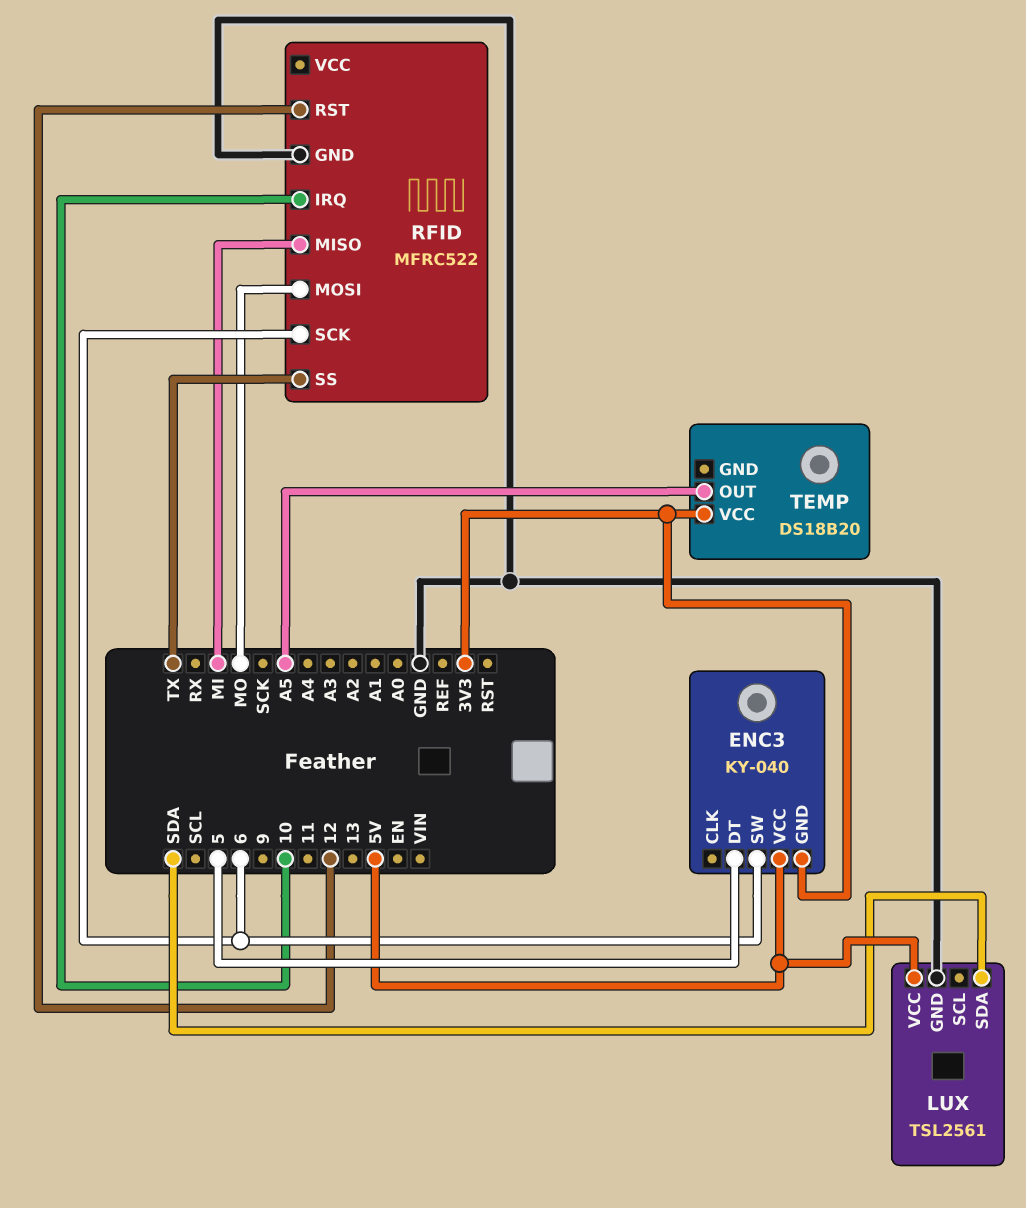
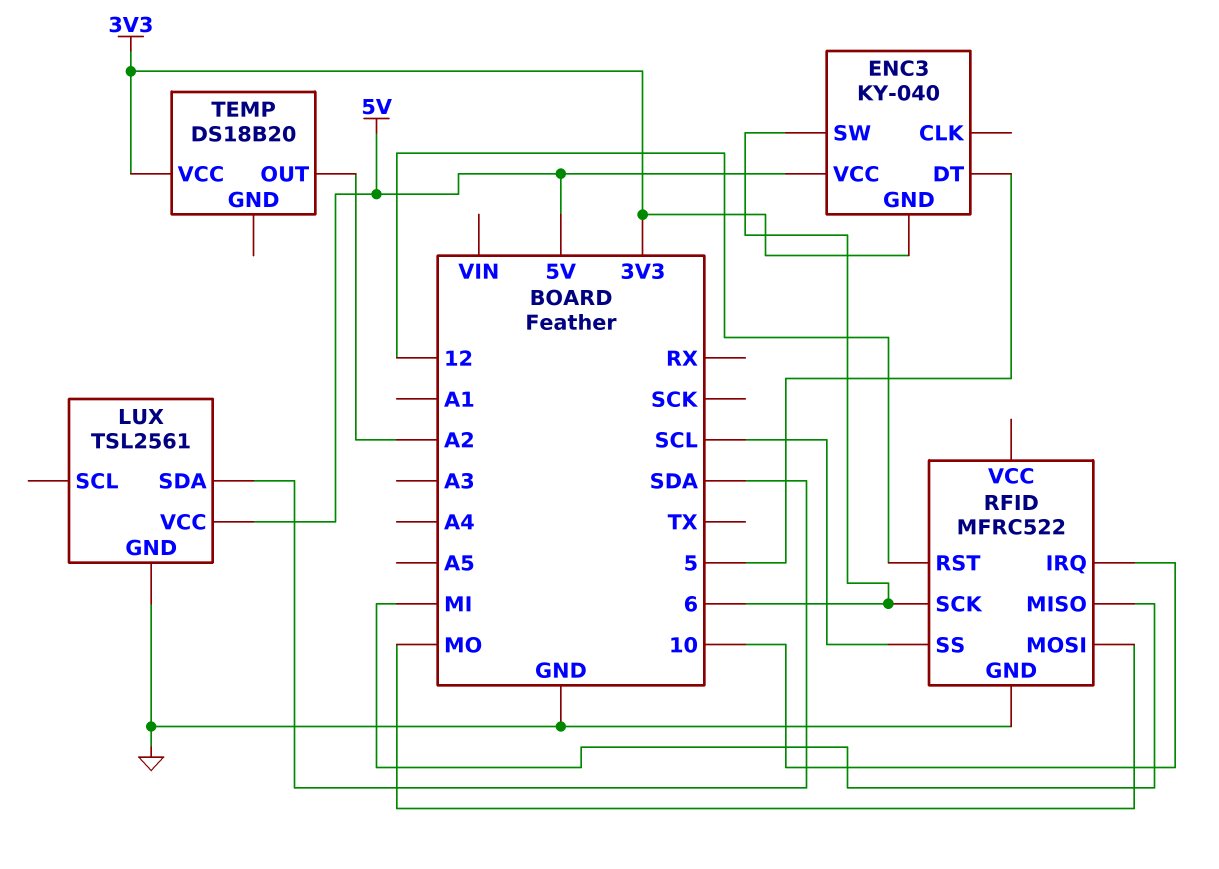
RFID pin SS: TX -> SCL
TEMP pin OUT: A5 -> A2

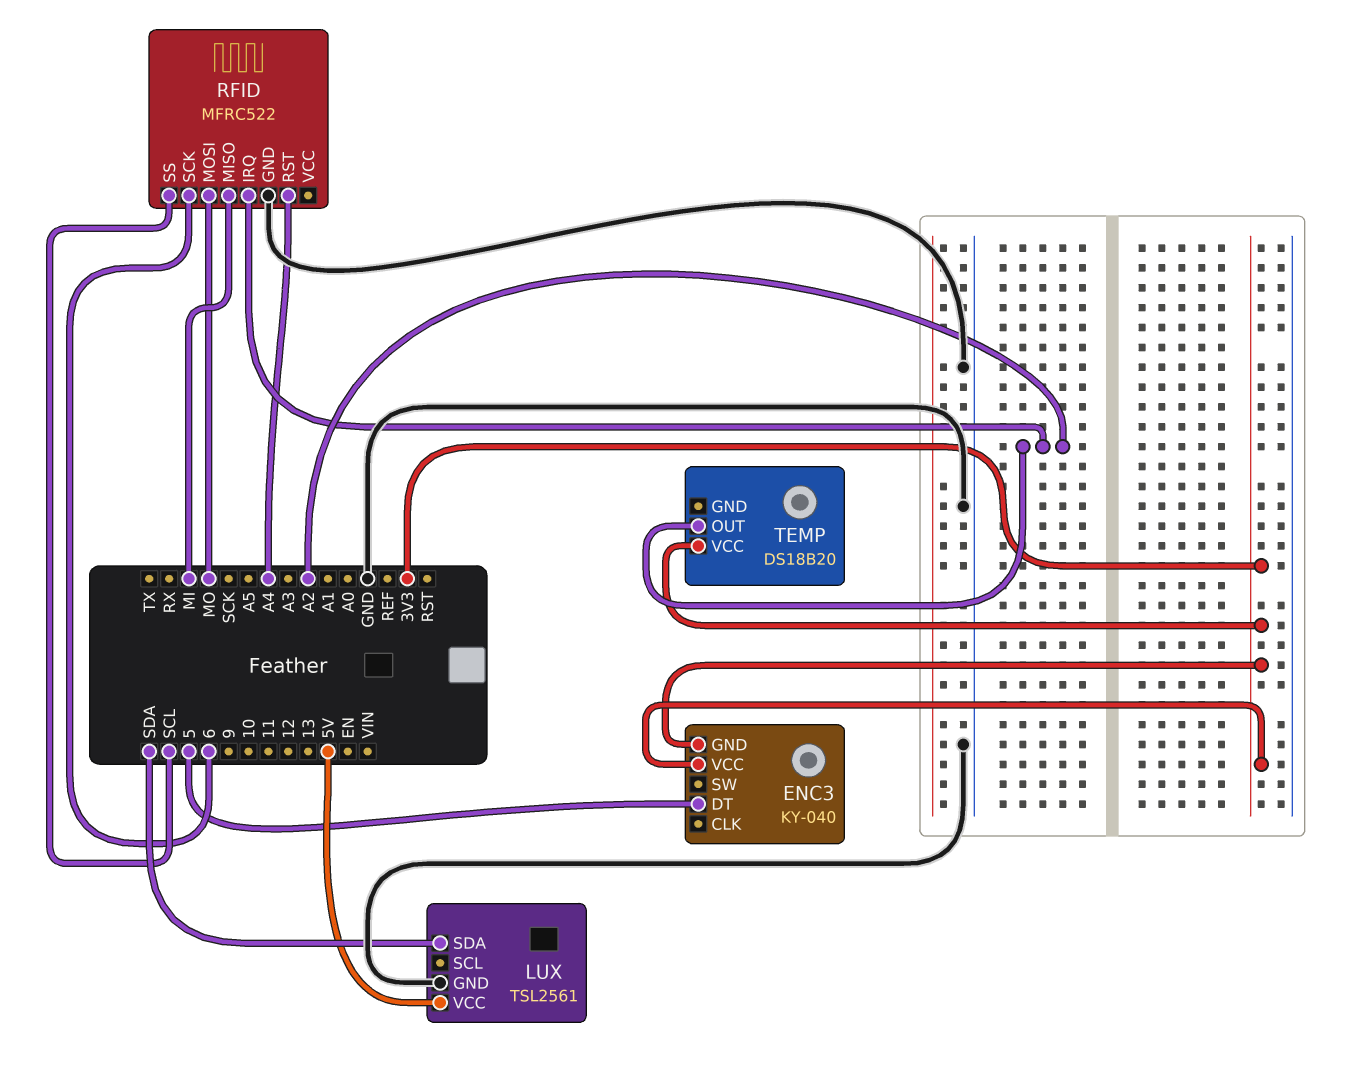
ENC3 pin SW: 6 -> none
ENC3 pin VCC: 5V -> 3V3
RFID pin IRQ: 10 -> A2
RFID pin RST: 12 -> A4

